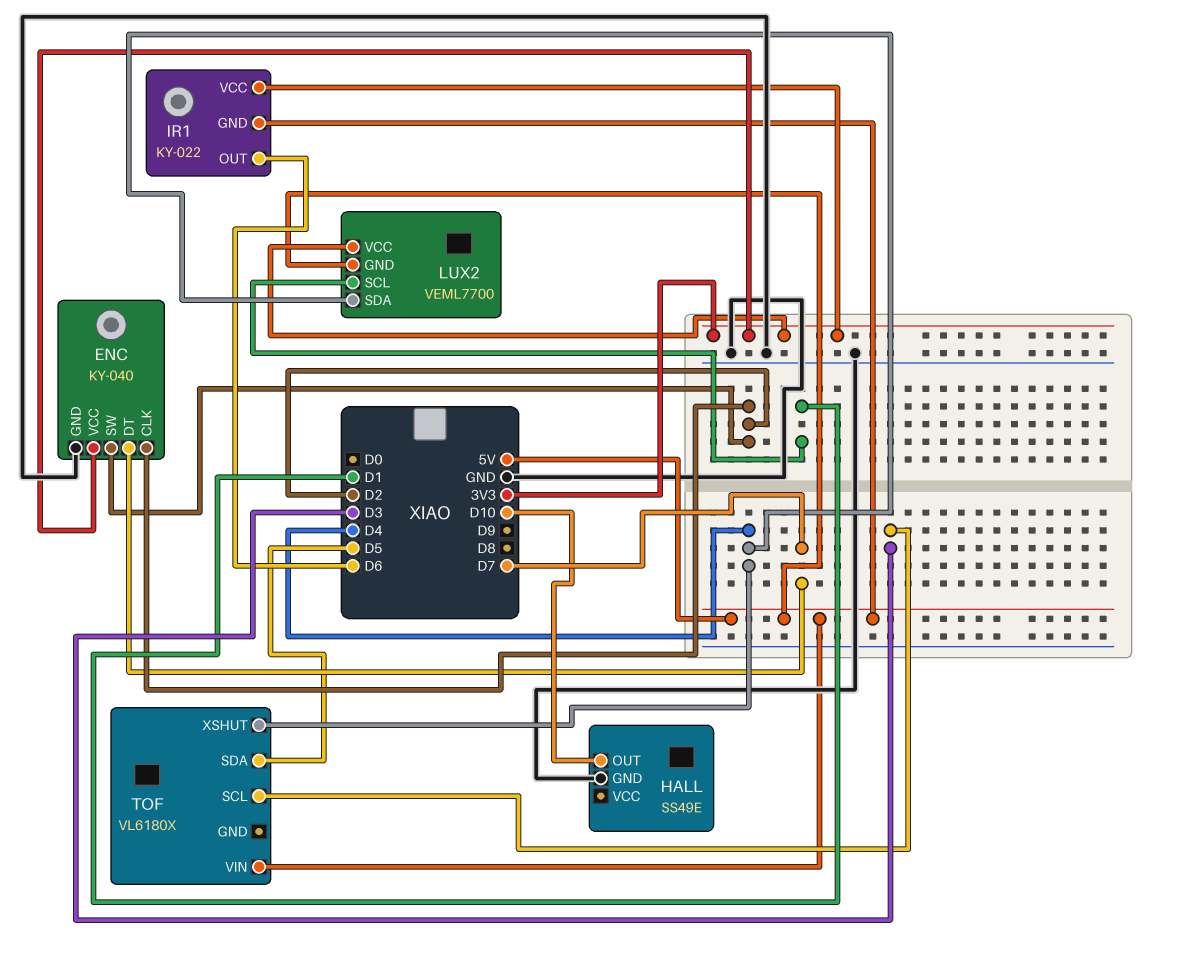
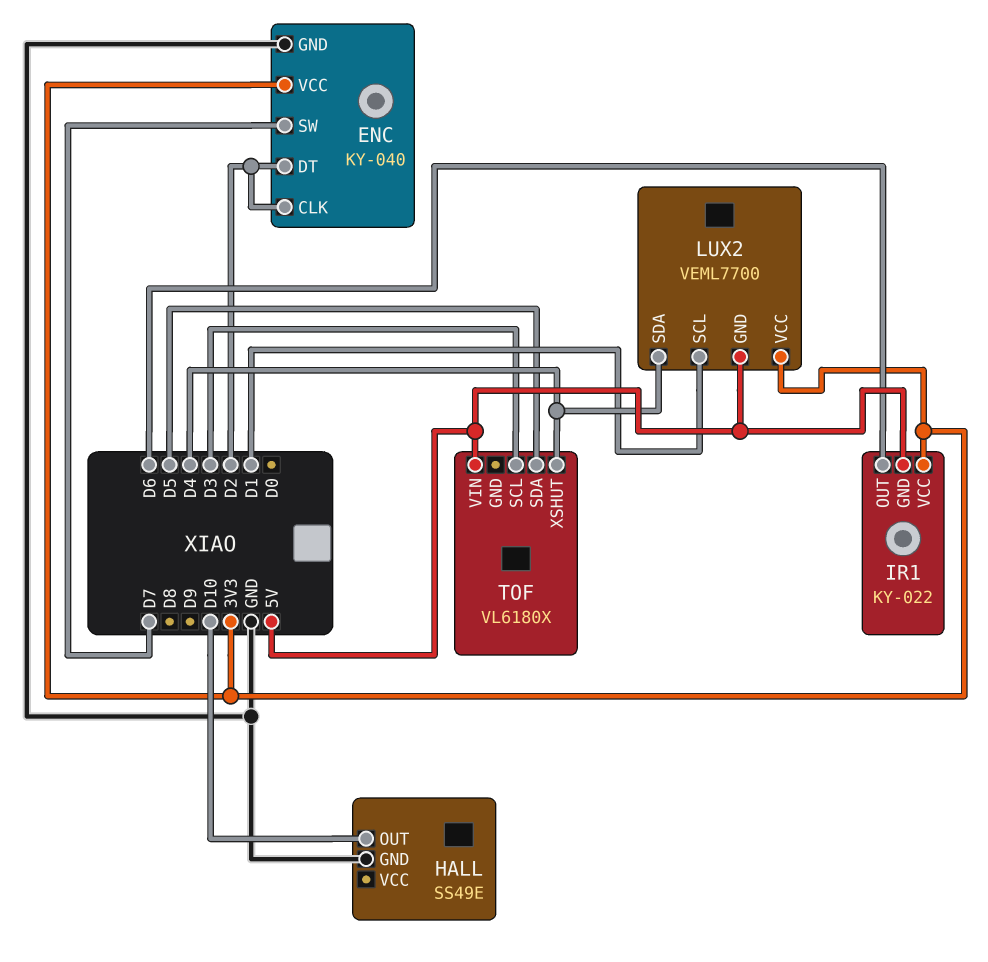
ENC pin DT: D7 -> D2
ENC pin SW: D2 -> D7

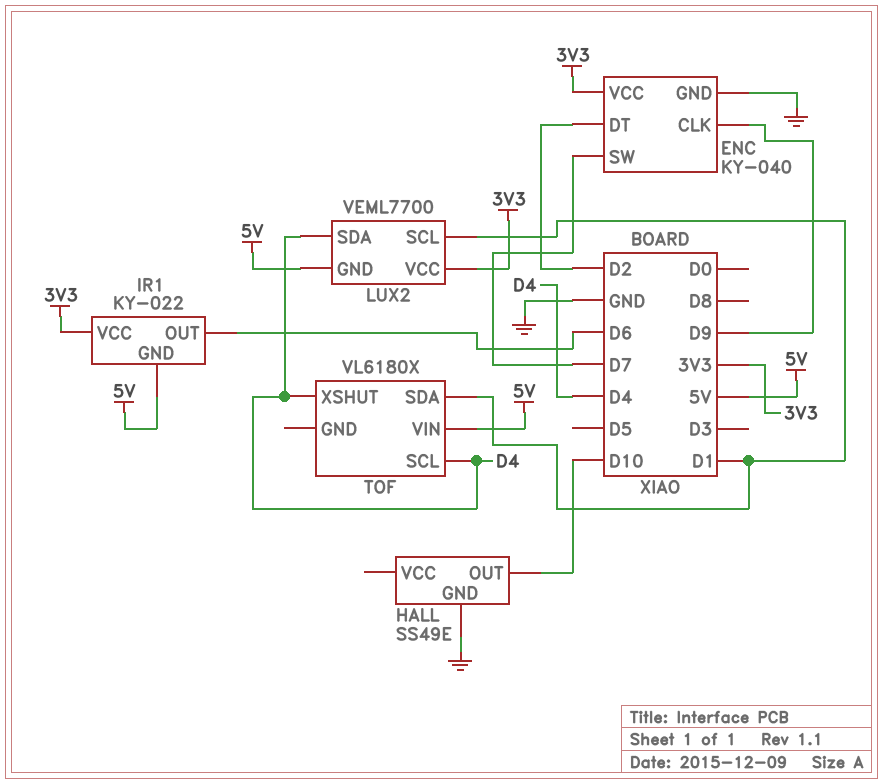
ENC pin CLK: D2 -> D9
TOF pin SCL: D3 -> D4
TOF pin SDA: D5 -> D1

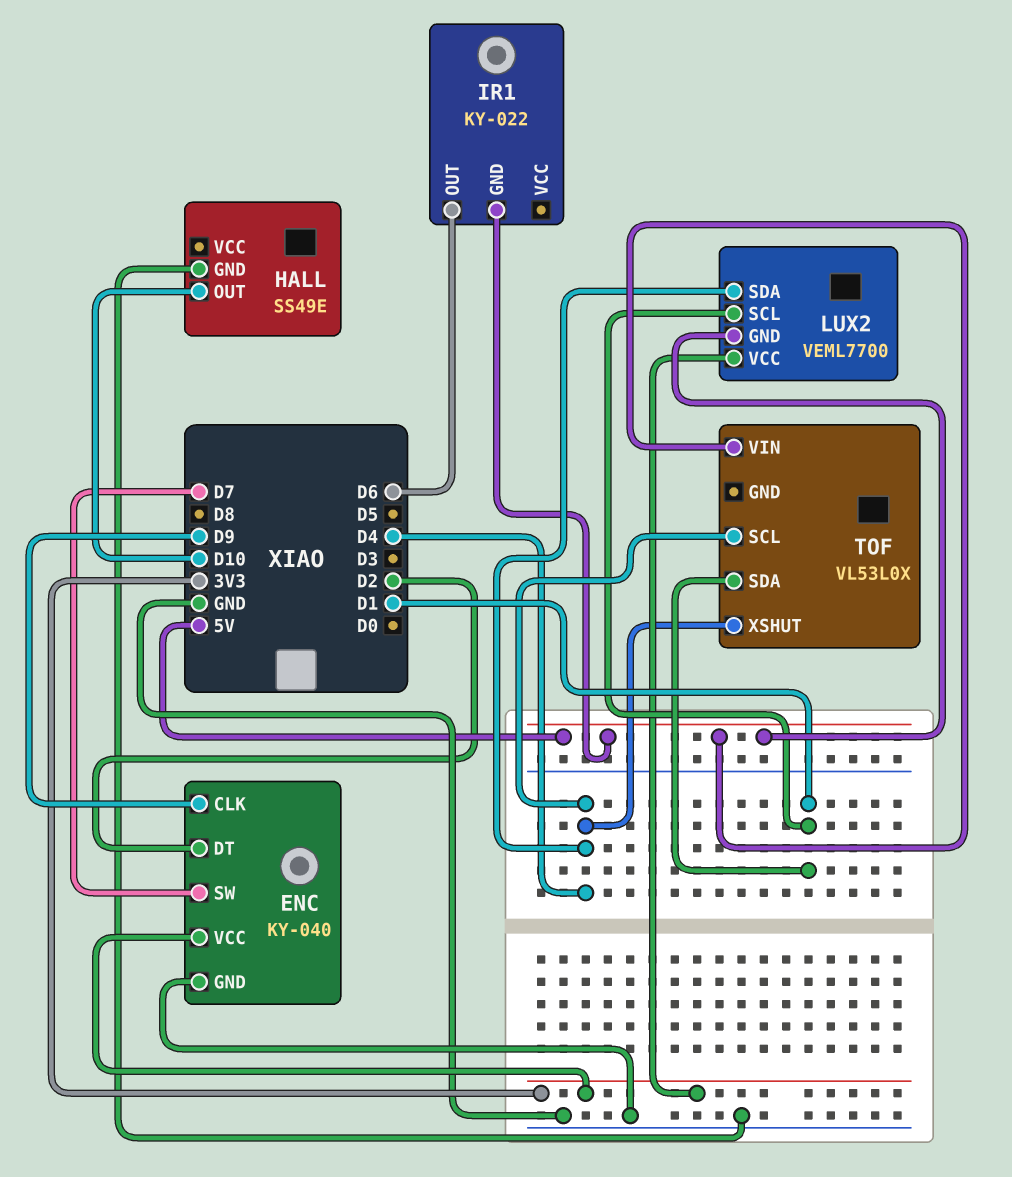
IR1 pin VCC: 3V3 -> none
TOF: VL6180X -> VL53L0X

